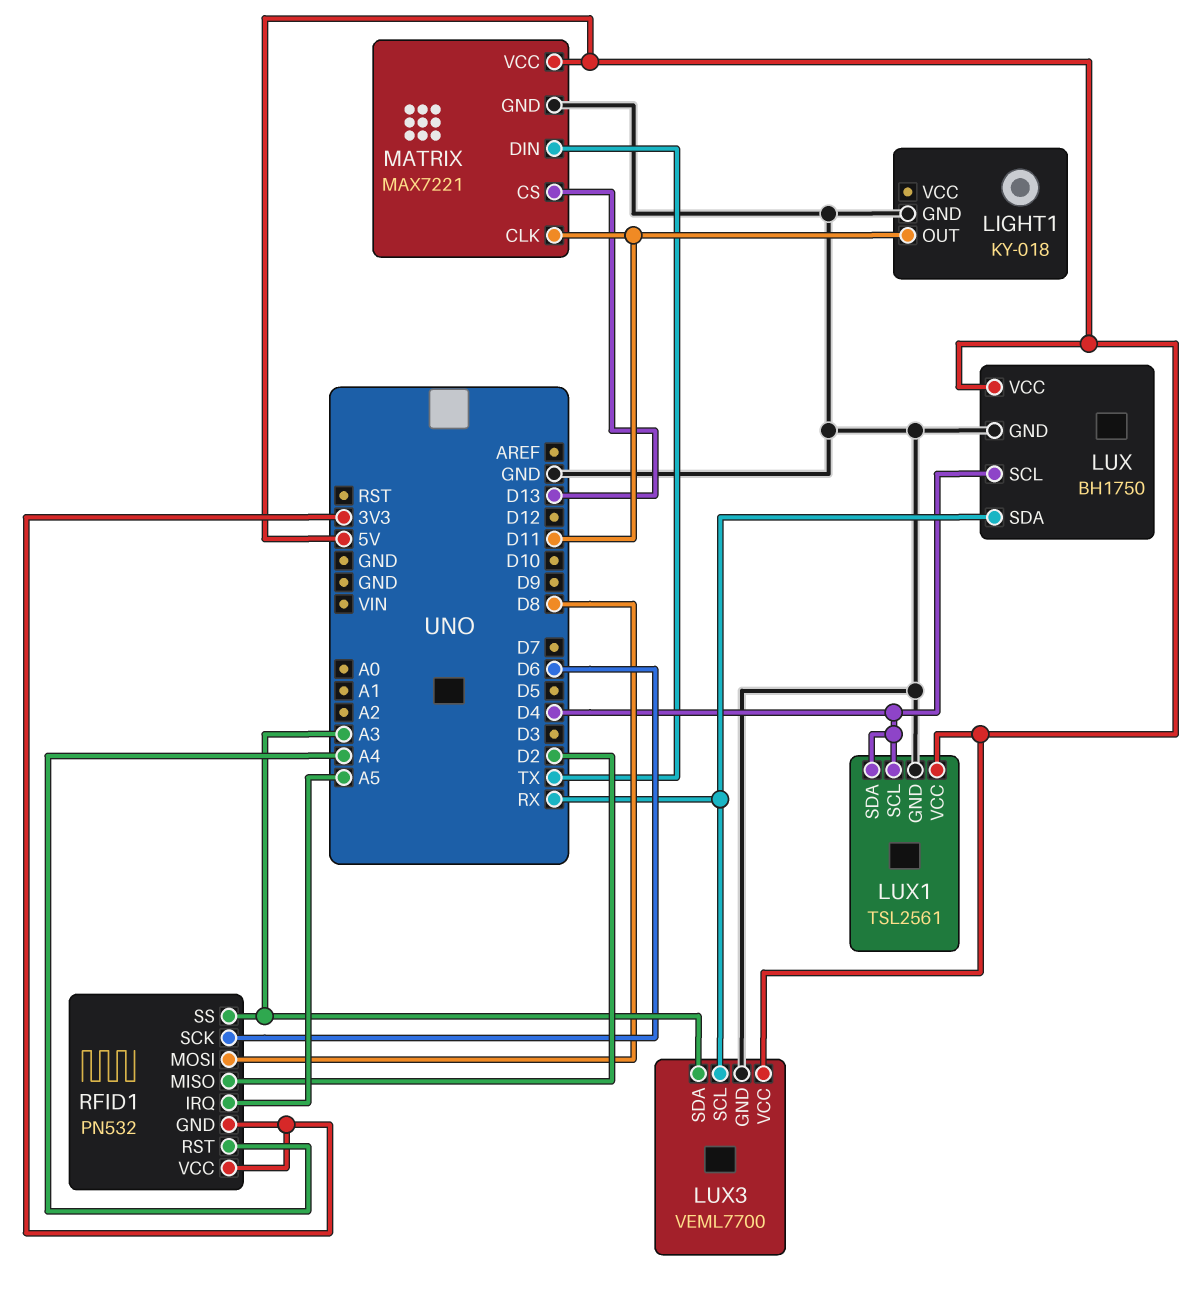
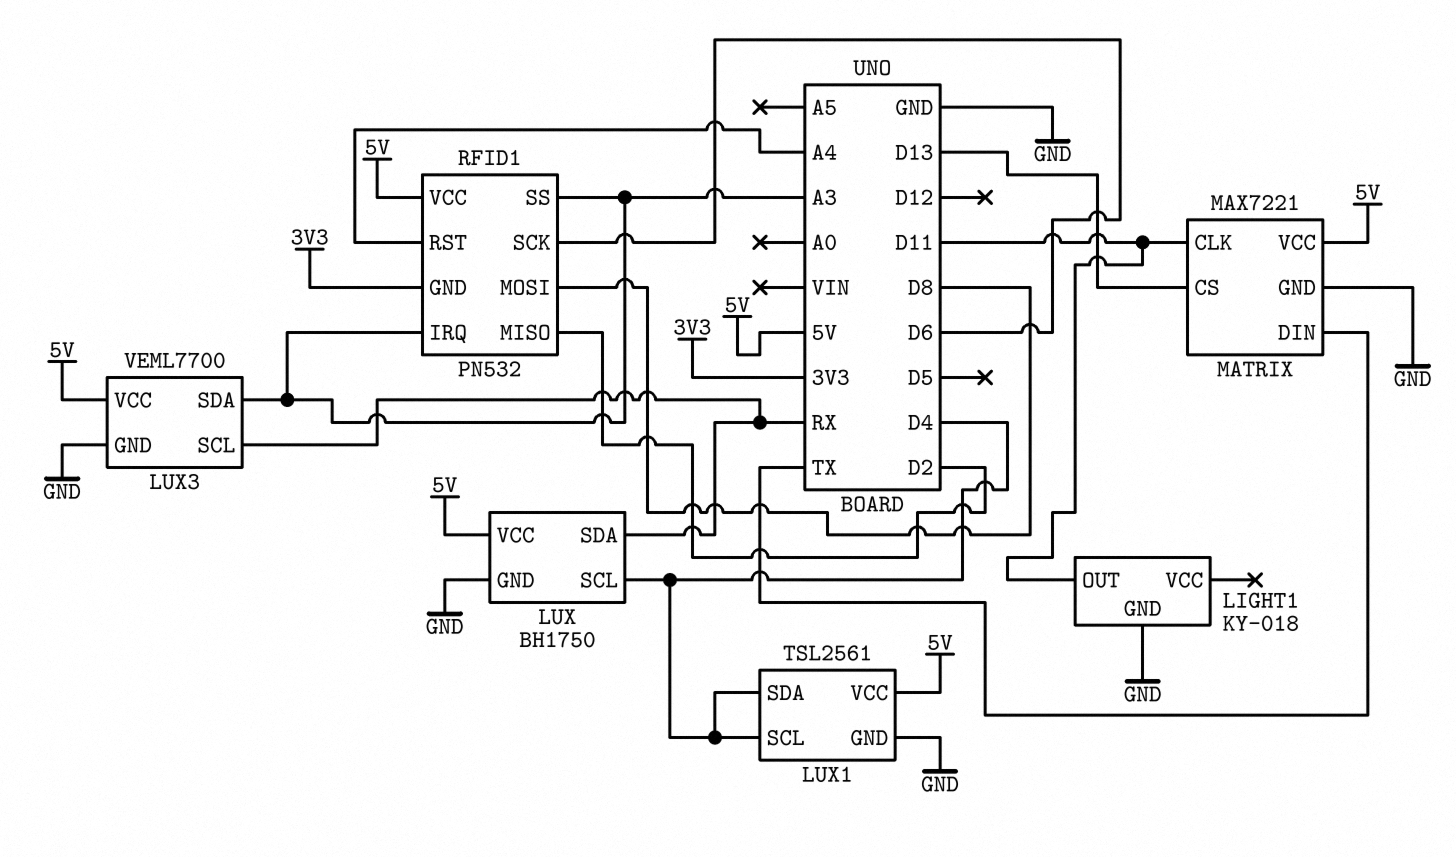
RFID1 pin IRQ: A5 -> A3
RFID1 pin VCC: 3V3 -> 5V

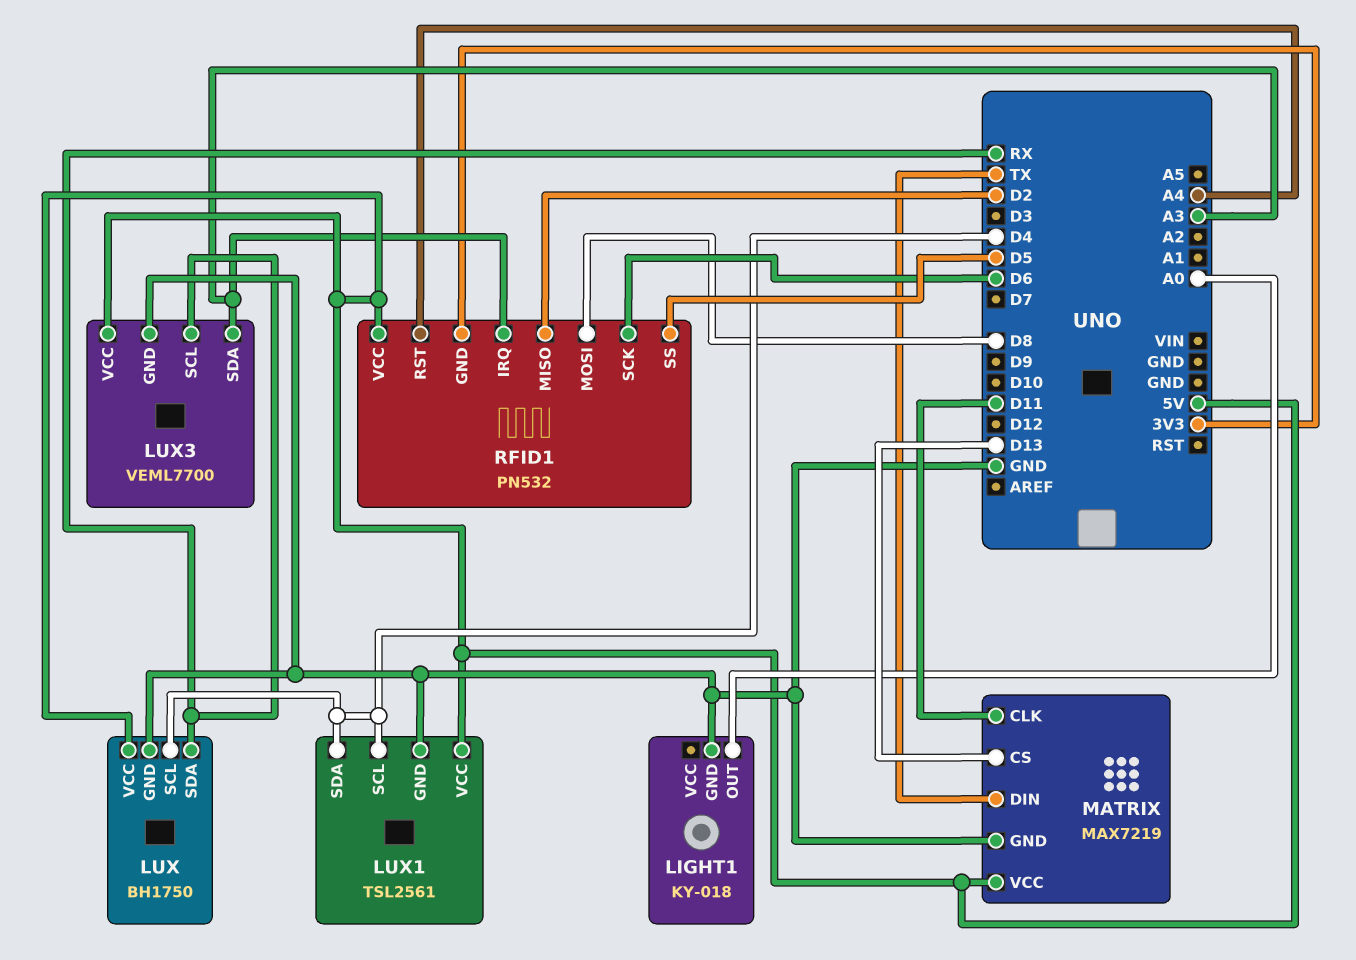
LIGHT1 pin OUT: D11 -> A0
MATRIX: MAX7221 -> MAX7219
RFID1 pin SS: A3 -> D5

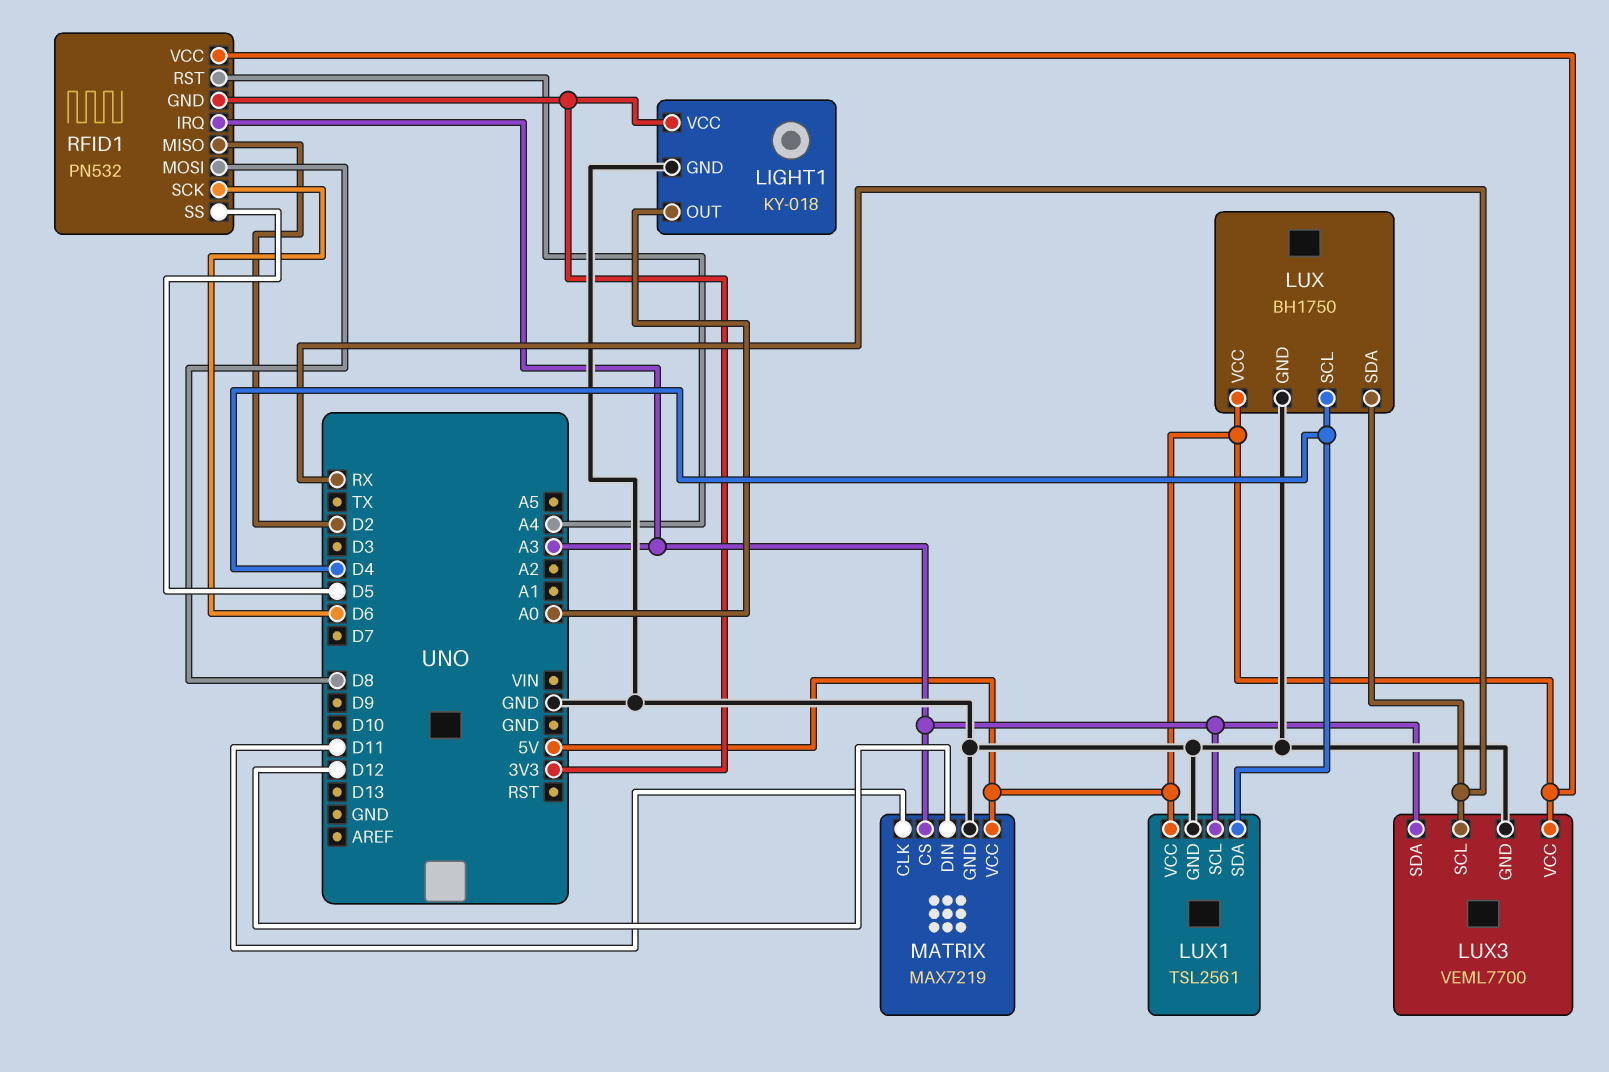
LIGHT1 pin VCC: none -> 3V3
LUX1 pin SCL: D4 -> A3
MATRIX pin CS: D13 -> A3
MATRIX pin DIN: TX -> D12

